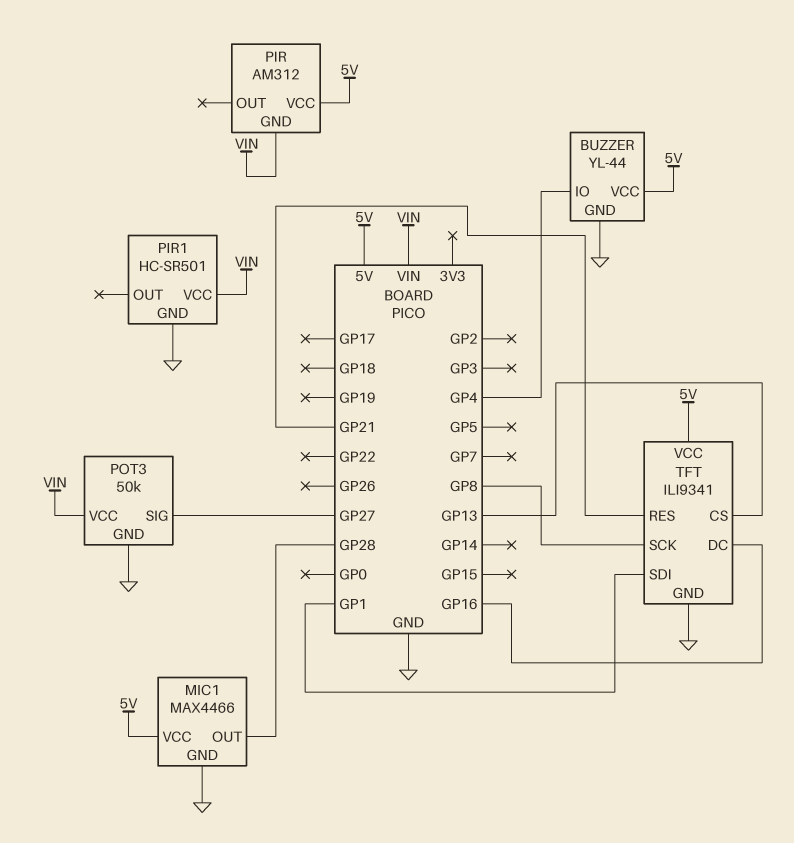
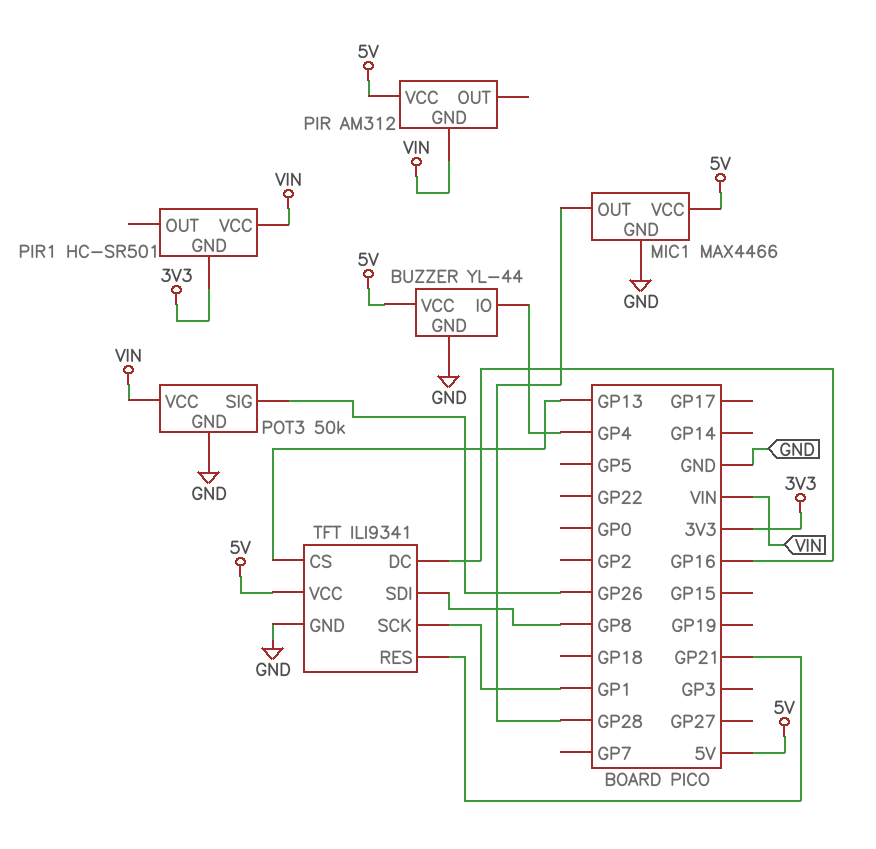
PIR1 pin GND: GND -> 3V3
POT3 pin SIG: GP27 -> GP26
TFT pin SCK: GP8 -> GP1
TFT pin SDI: GP1 -> GP8

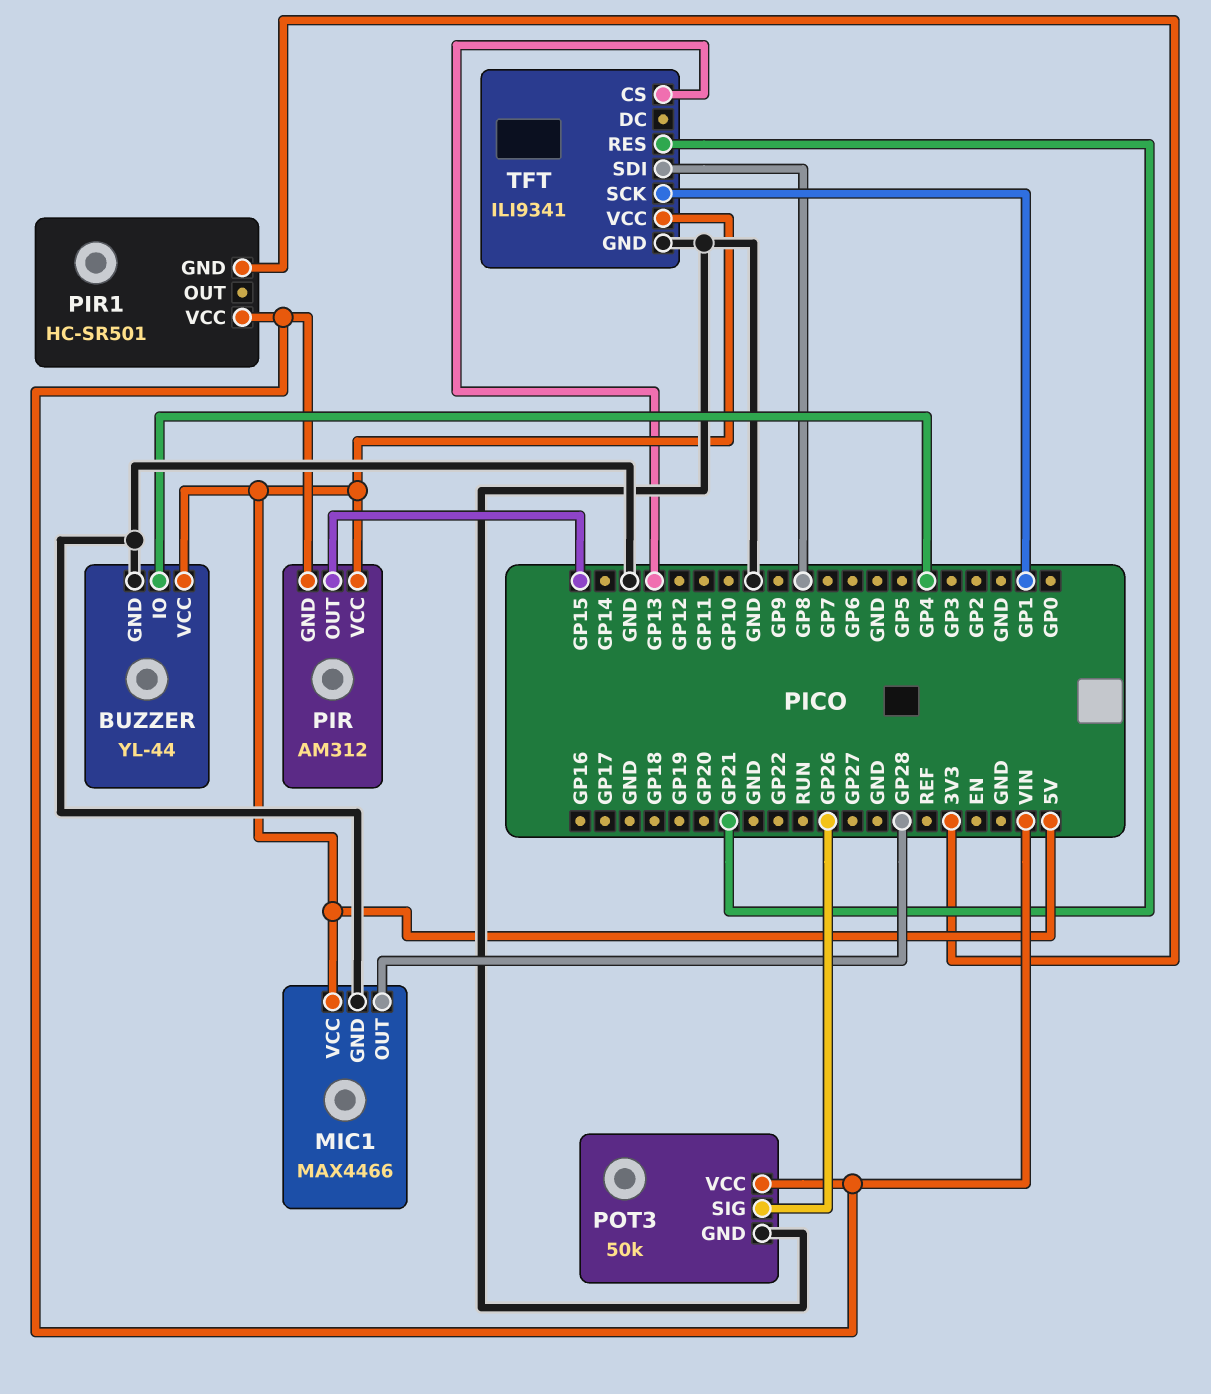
PIR pin OUT: none -> GP15
TFT pin DC: GP16 -> none

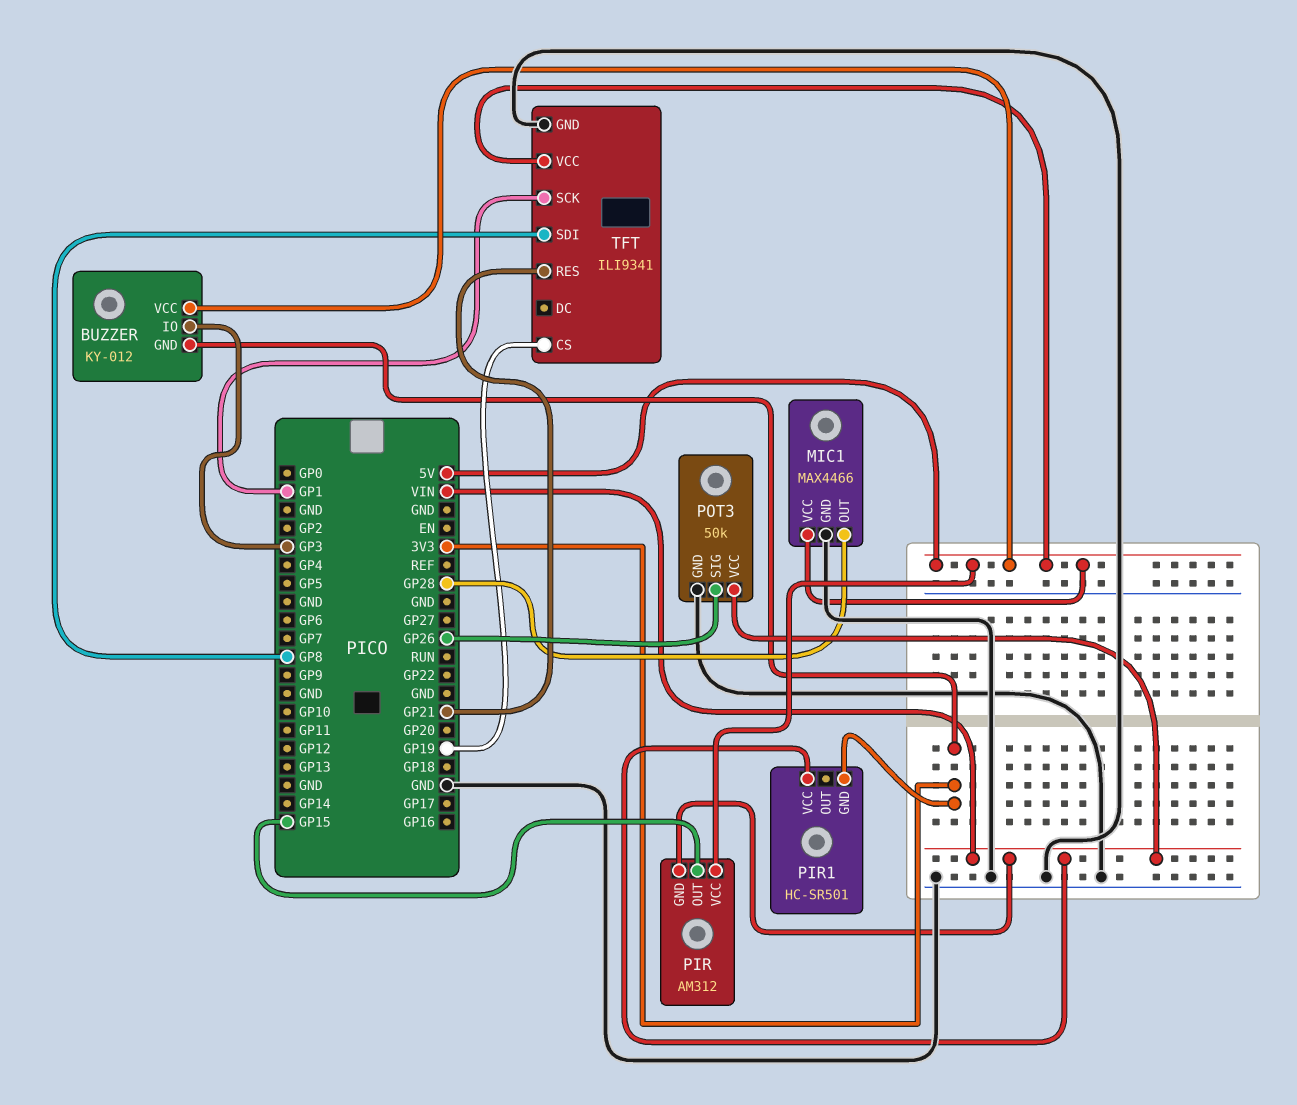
BUZZER: YL-44 -> KY-012
BUZZER pin GND: GND -> 3V3
BUZZER pin IO: GP4 -> GP3
TFT pin CS: GP13 -> GP19

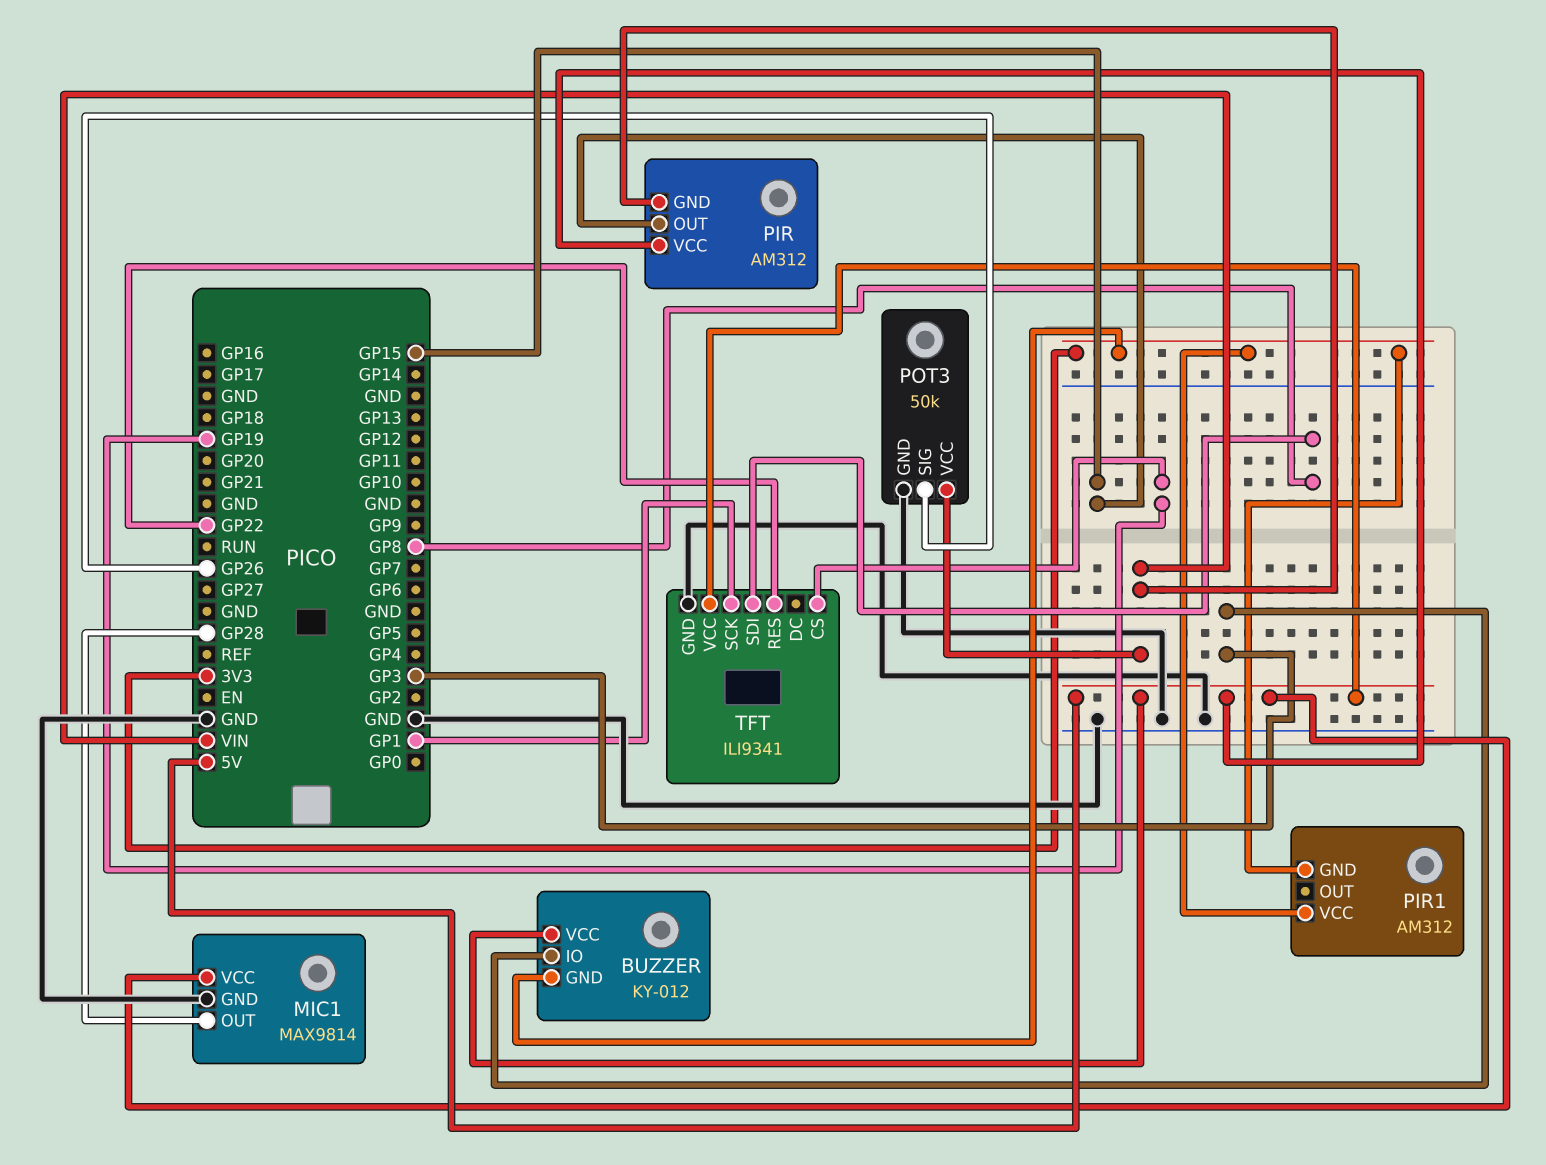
MIC1: MAX4466 -> MAX9814
PIR1: HC-SR501 -> AM312
PIR1 pin VCC: VIN -> 3V3
TFT pin RES: GP21 -> GP22

